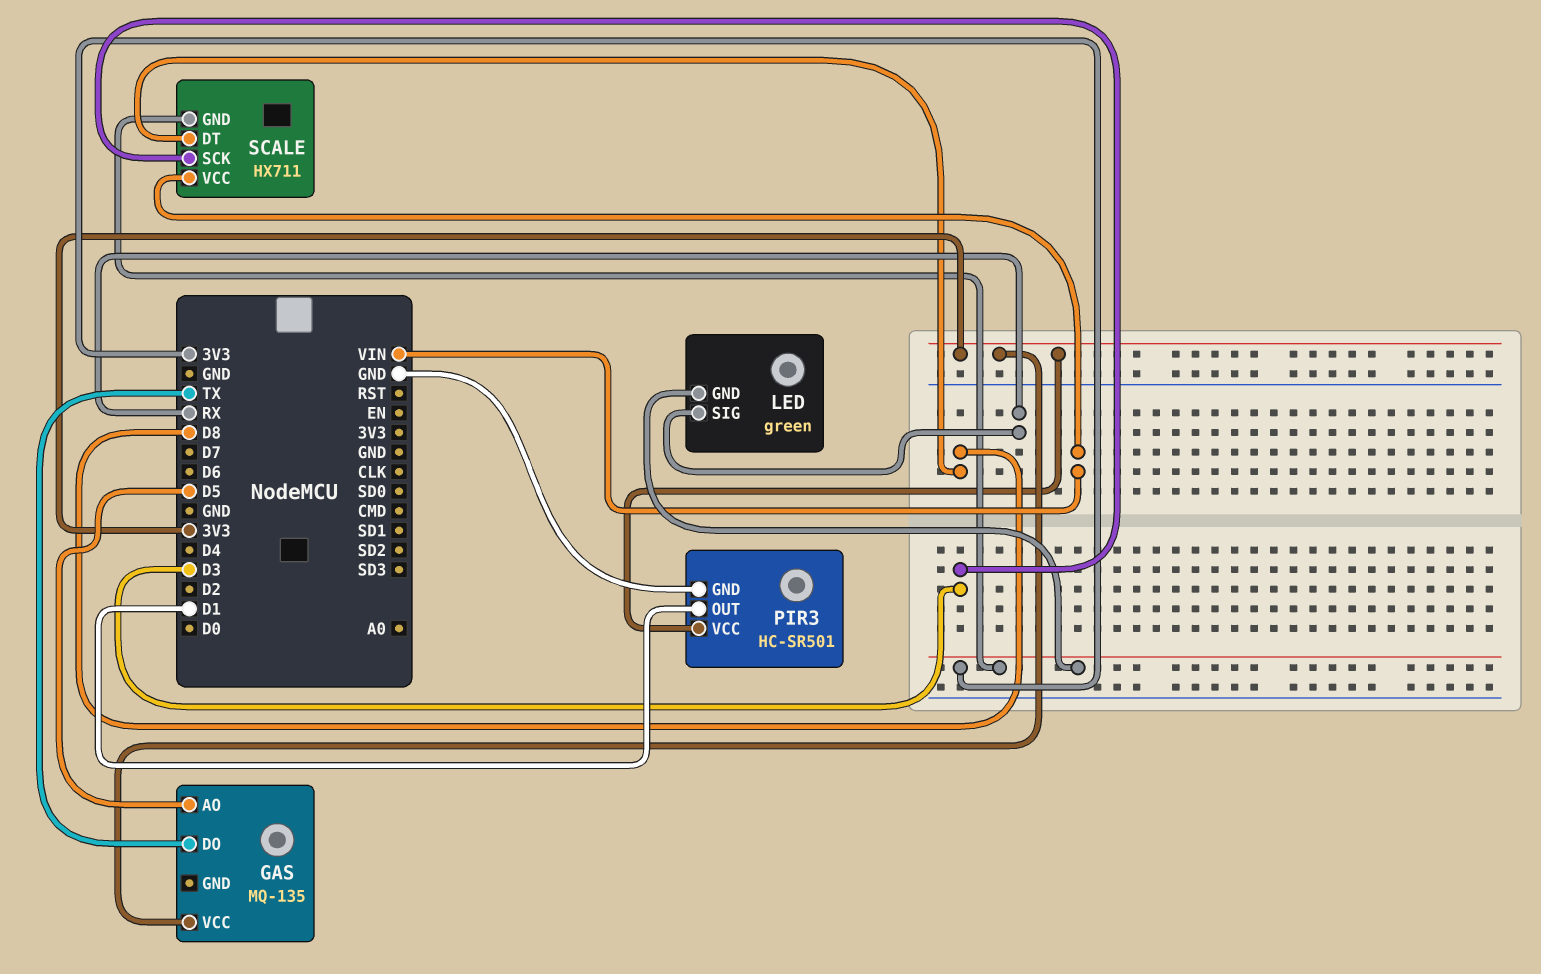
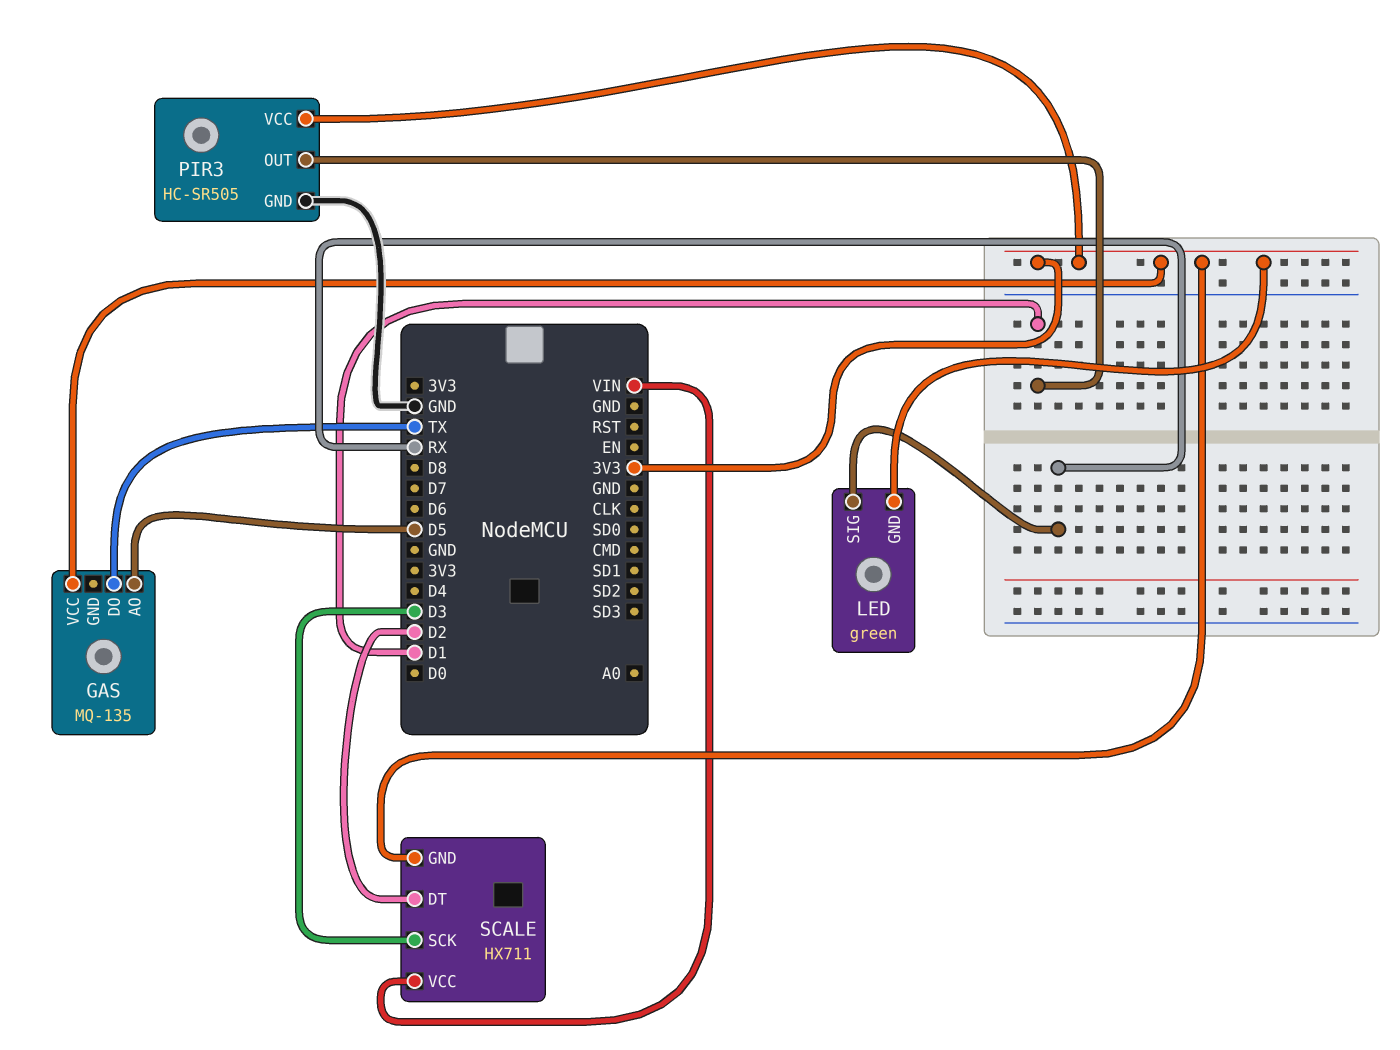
PIR3: HC-SR501 -> HC-SR505
SCALE pin DT: D8 -> D2

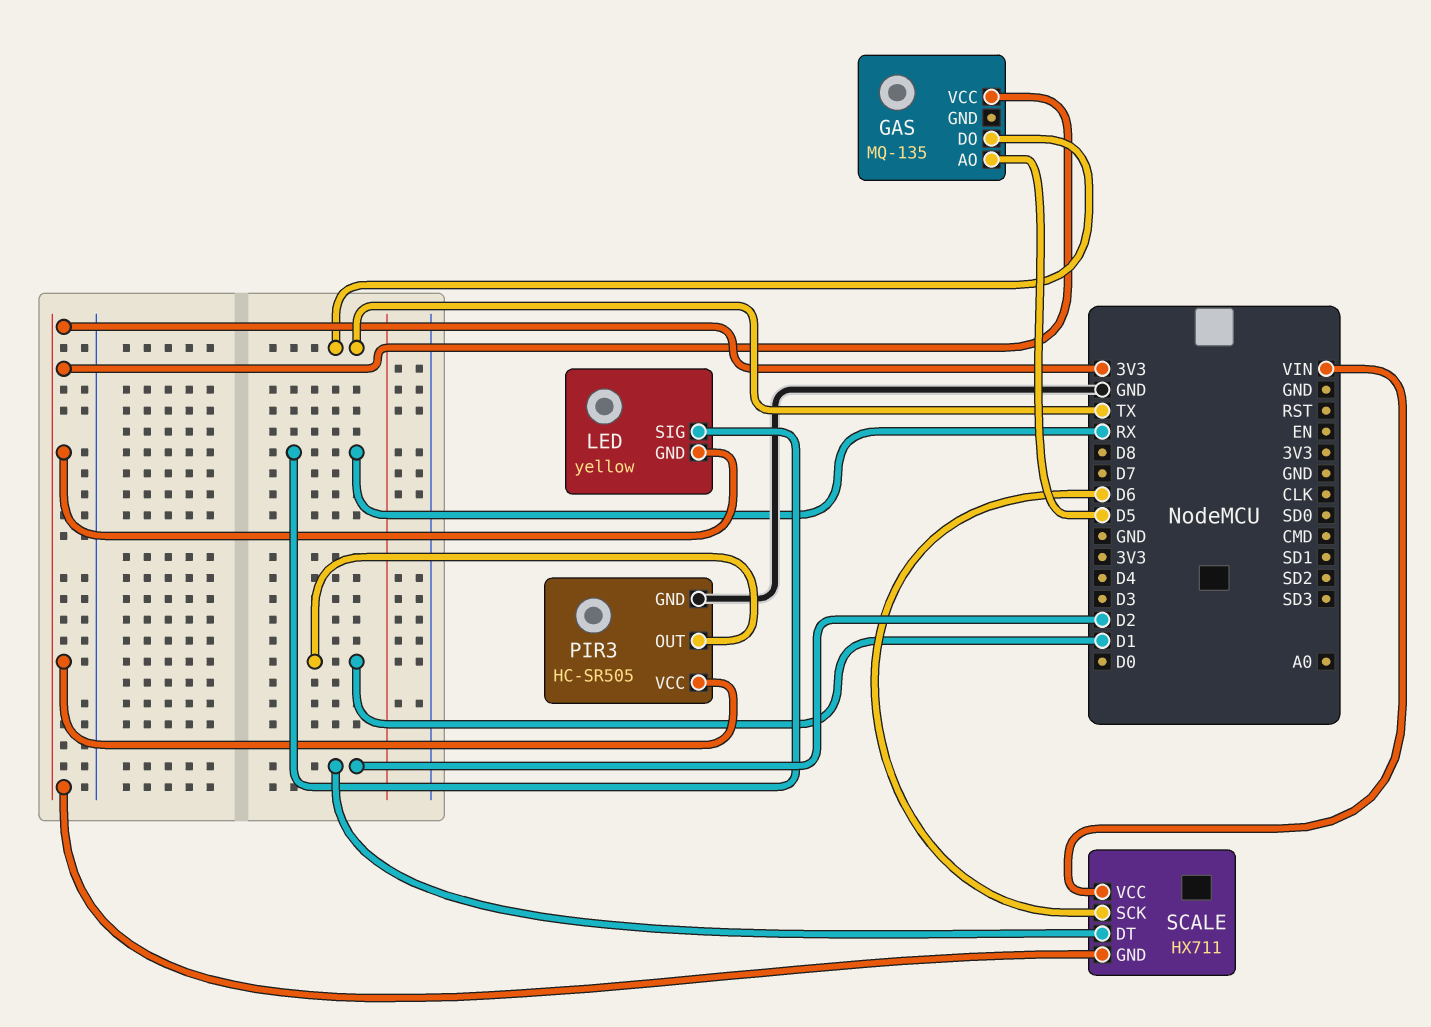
LED: green -> yellow
SCALE pin SCK: D3 -> D6

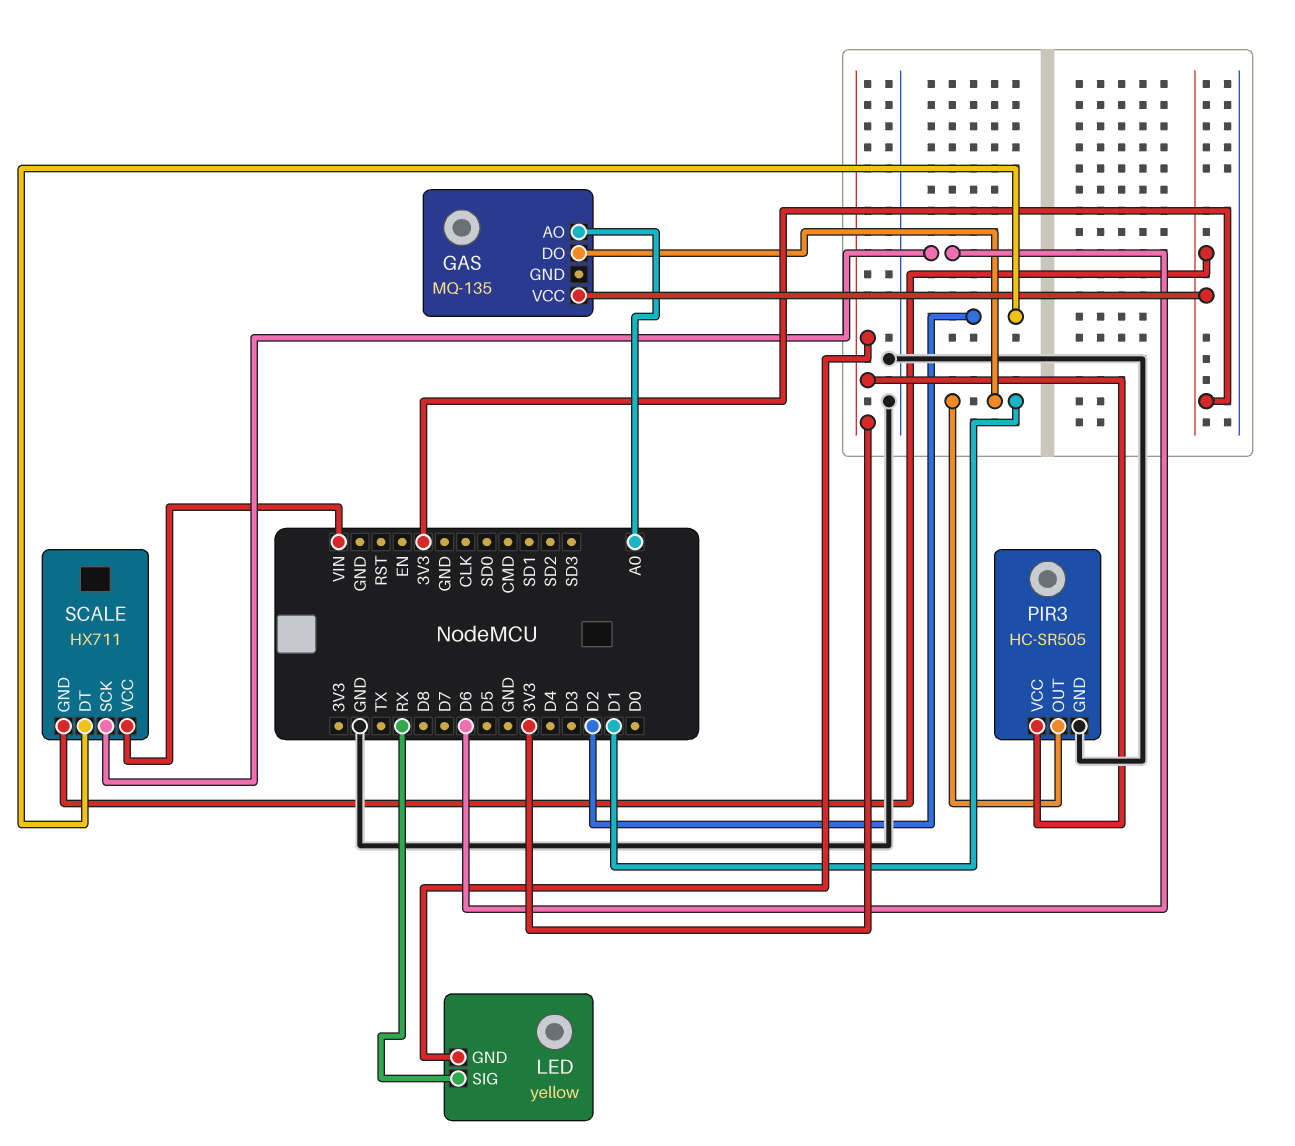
GAS pin AO: D5 -> A0
GAS pin DO: TX -> D1

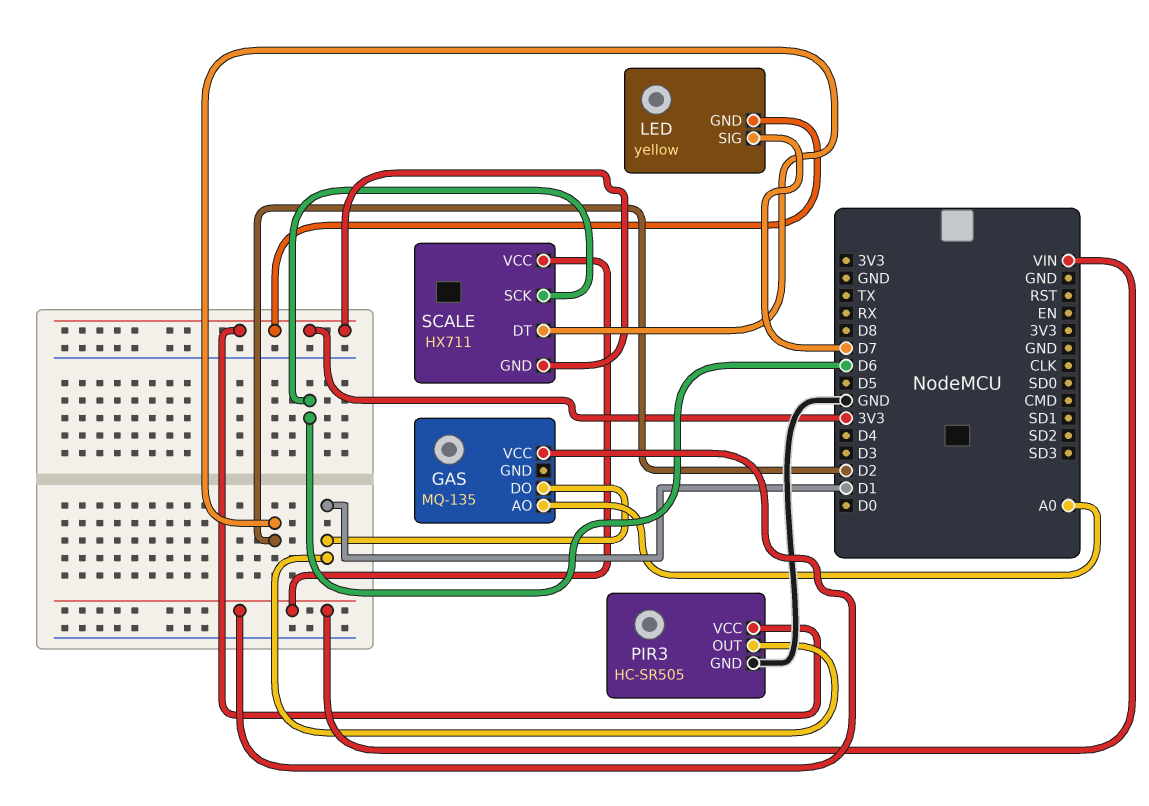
GAS pin VCC: 3V3 -> VIN
LED pin SIG: RX -> D7

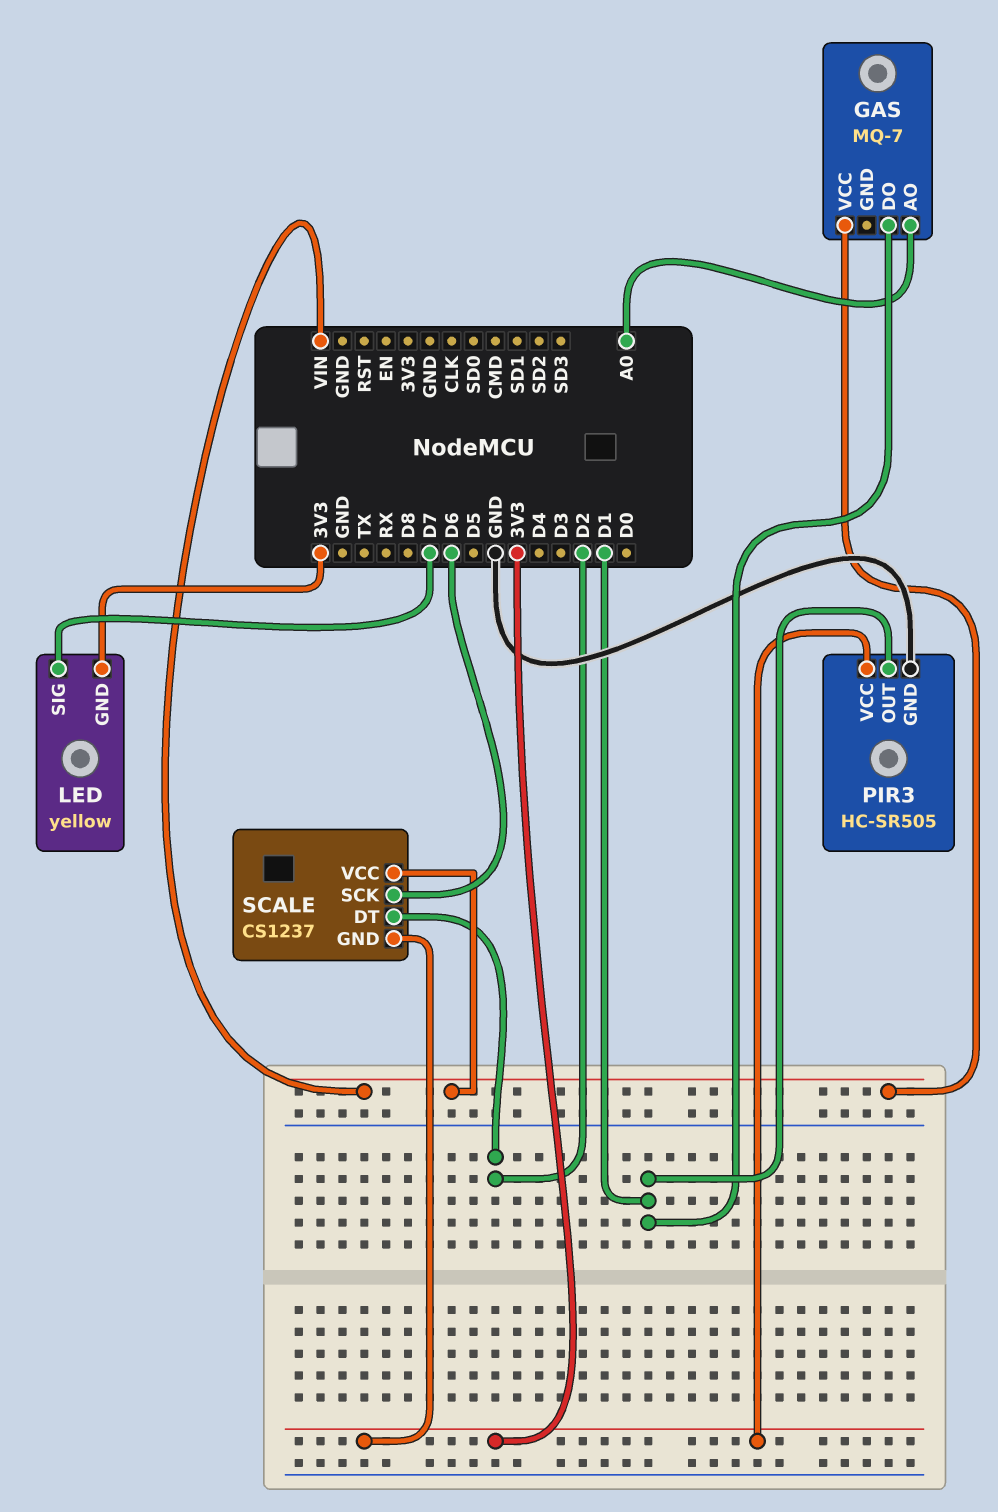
GAS: MQ-135 -> MQ-7
SCALE: HX711 -> CS1237

